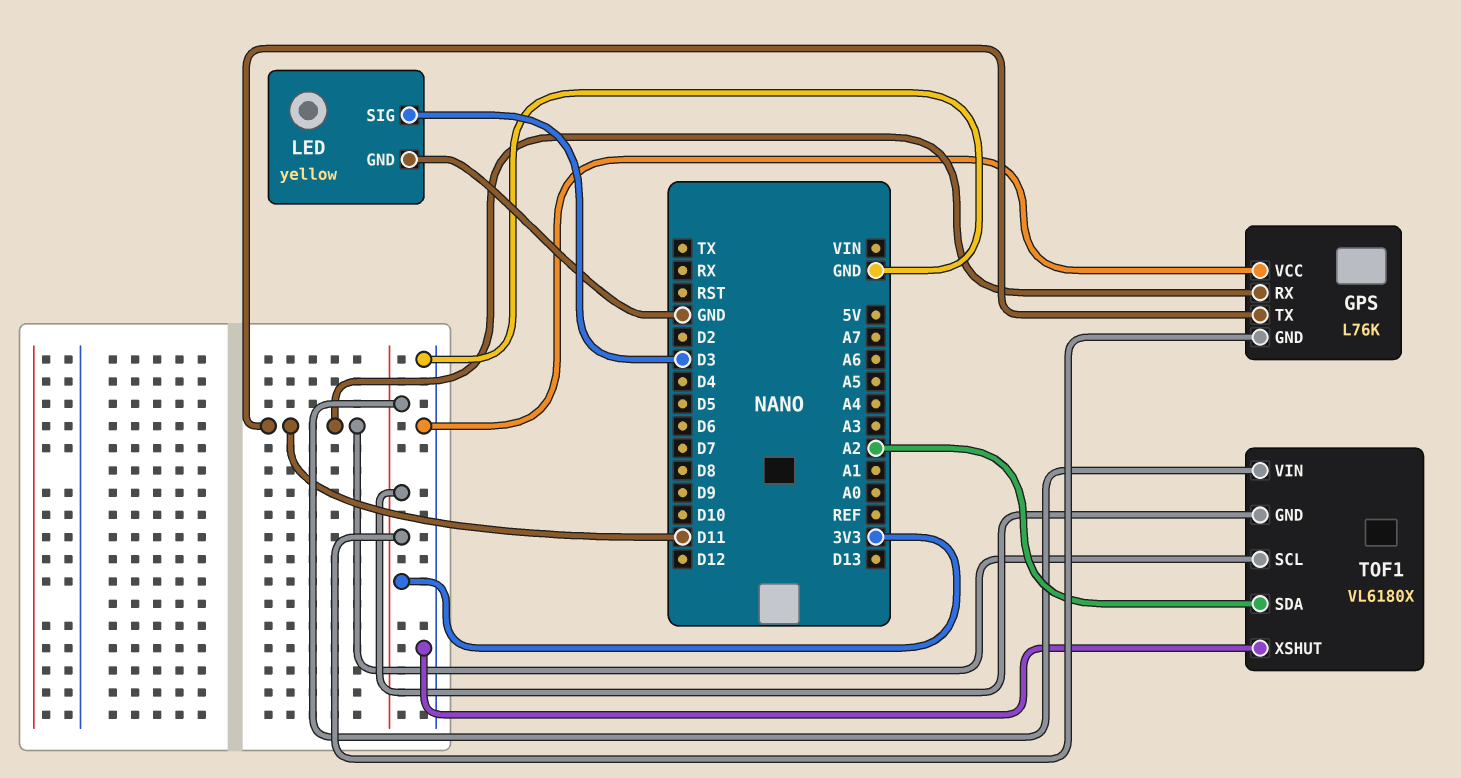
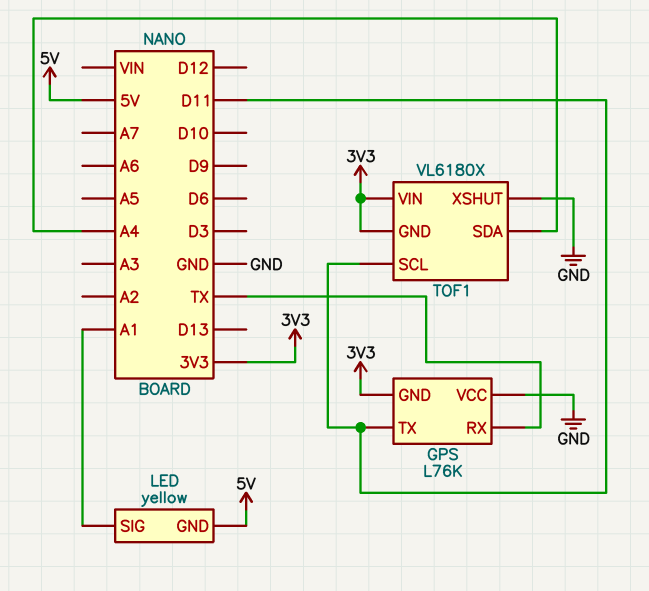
GPS pin RX: D11 -> TX
LED pin GND: GND -> 5V
LED pin SIG: D3 -> A1
TOF1 pin SDA: A2 -> A4

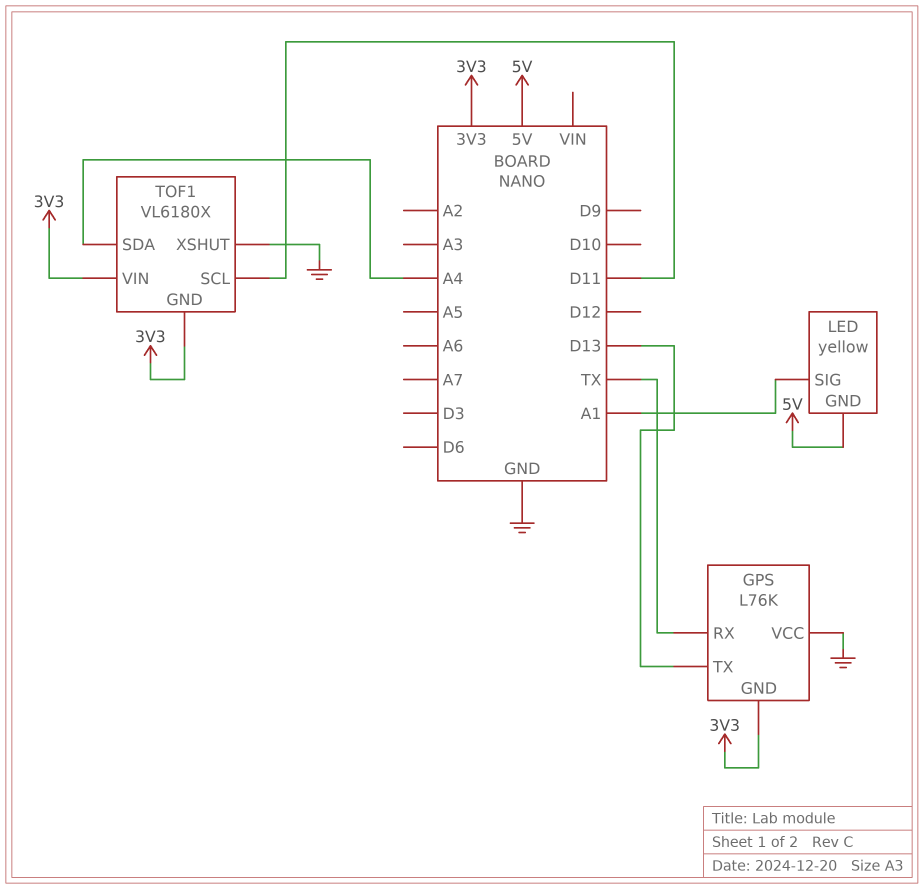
GPS pin TX: D11 -> D13

